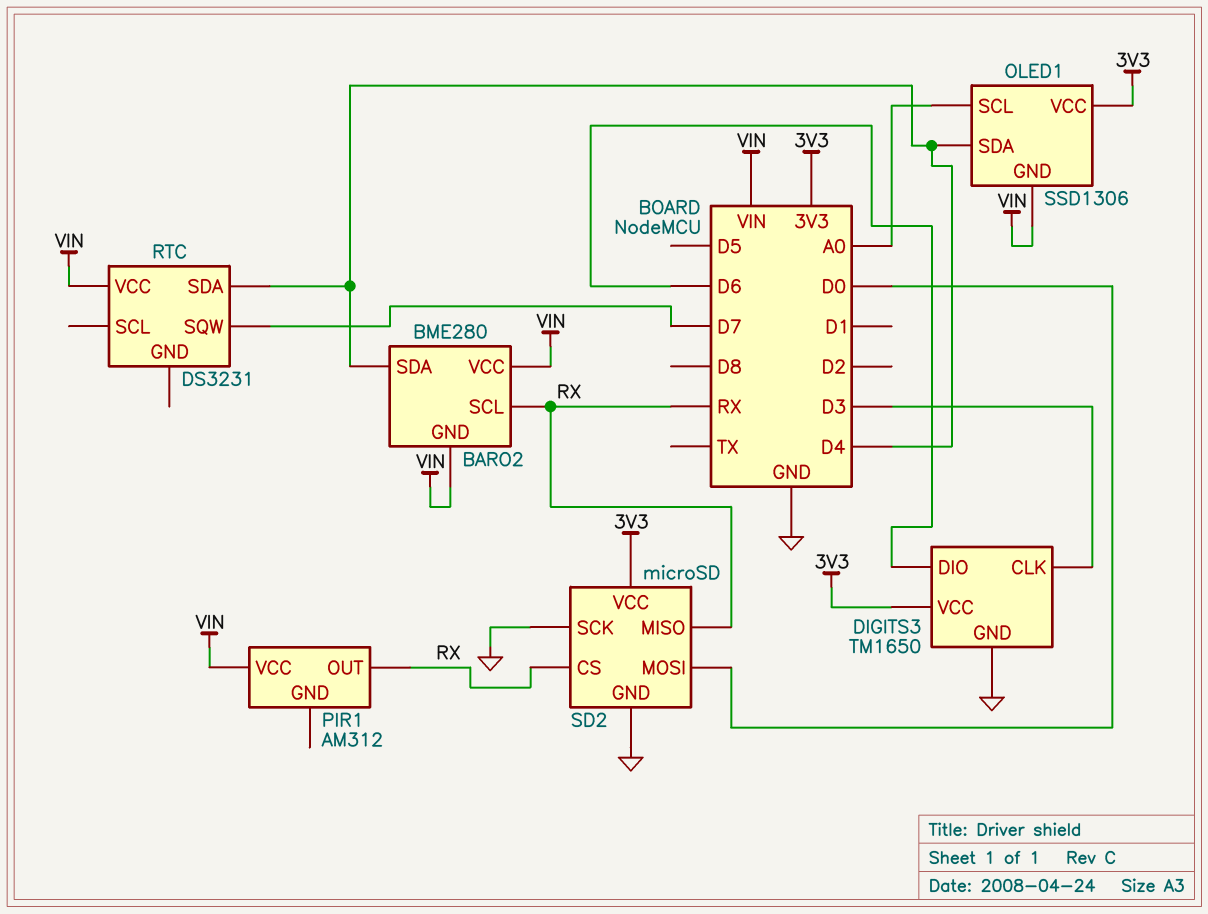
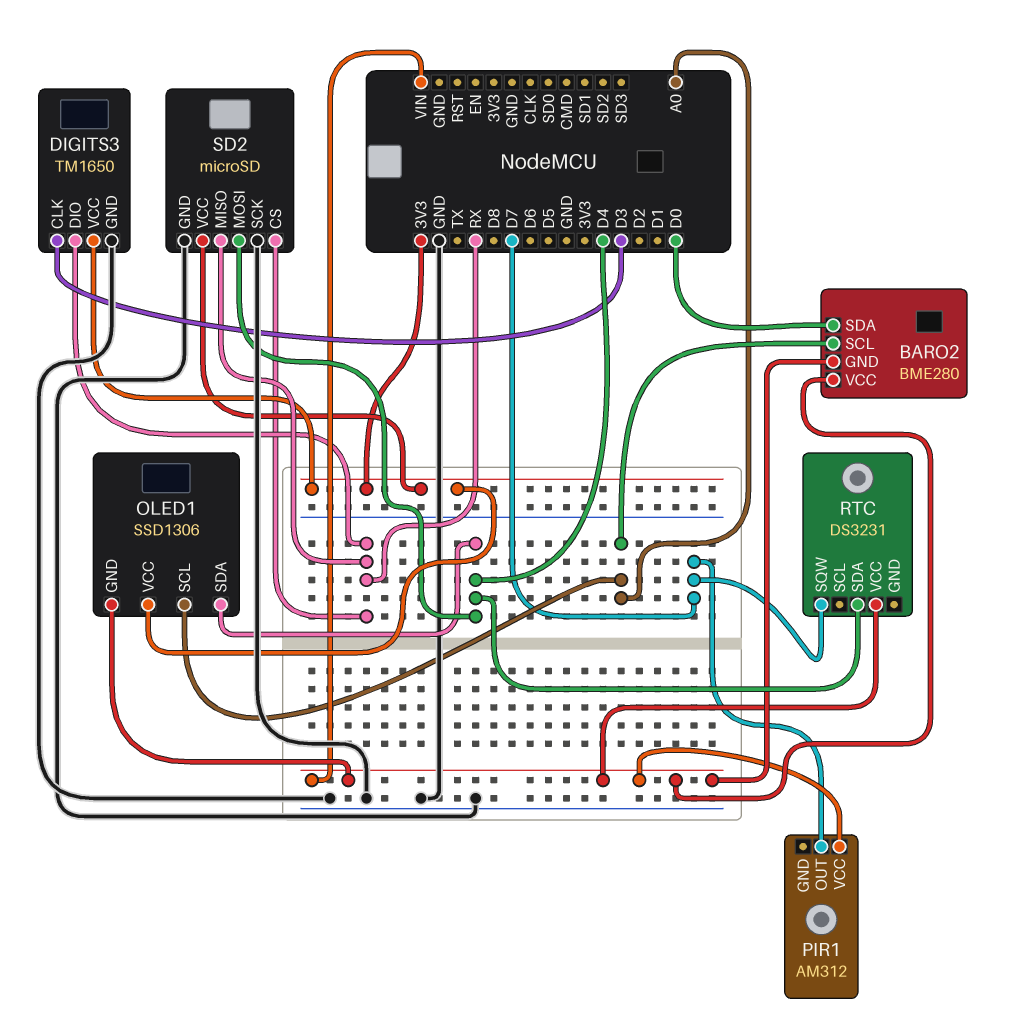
BARO2 pin SCL: RX -> A0
BARO2 pin SDA: D4 -> D0
DIGITS3 pin DIO: D6 -> RX
PIR1 pin OUT: RX -> D7
SD2 pin MOSI: D0 -> D4

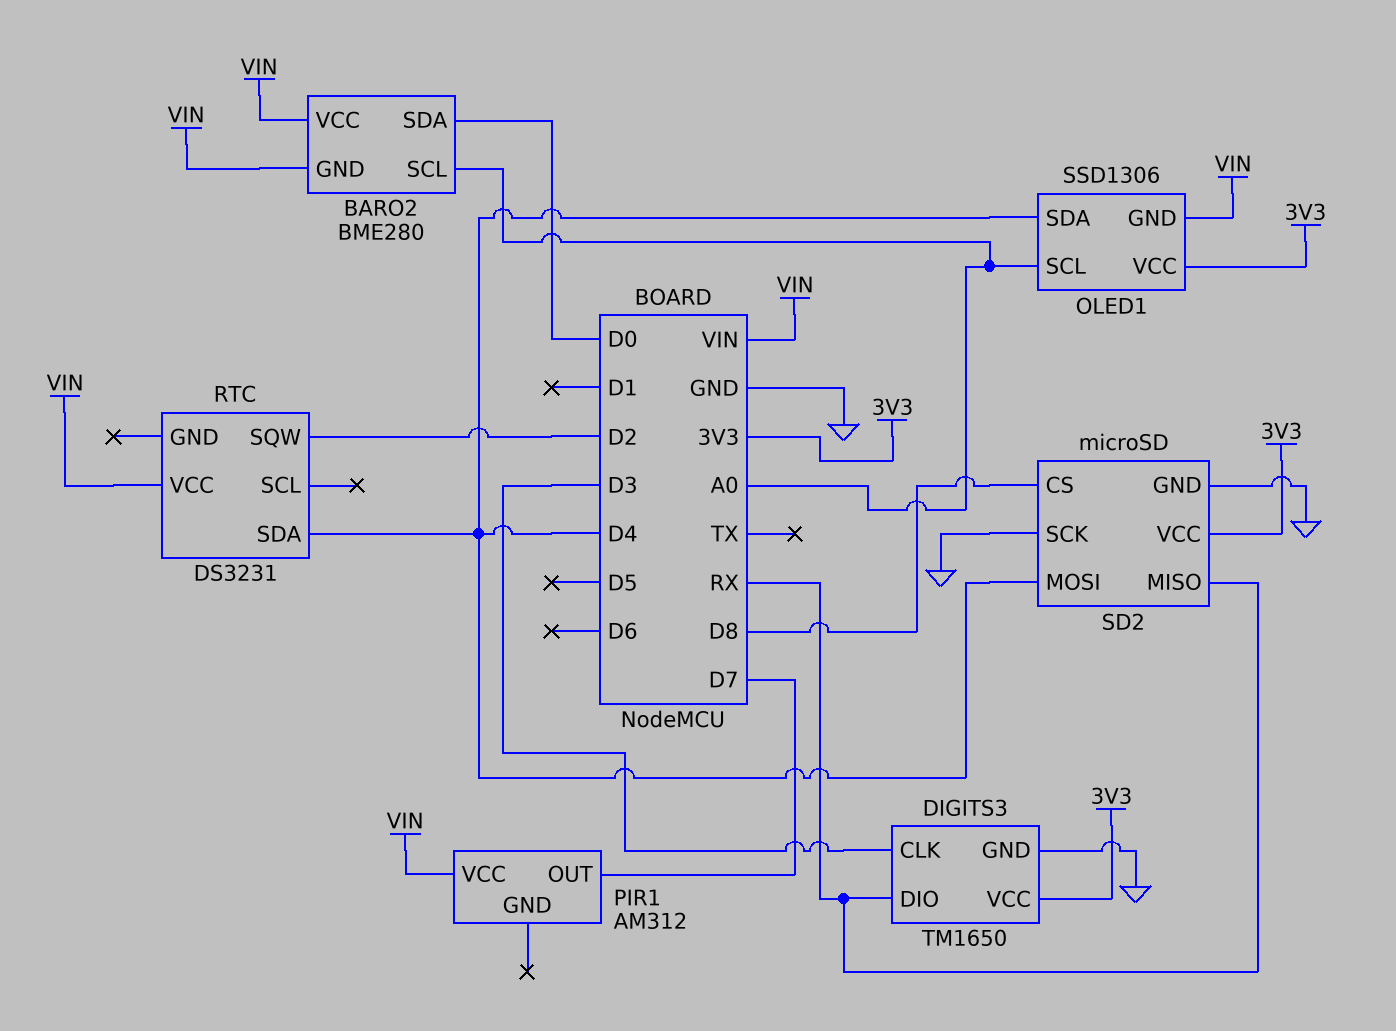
RTC pin SQW: D7 -> D2
SD2 pin CS: RX -> D8

